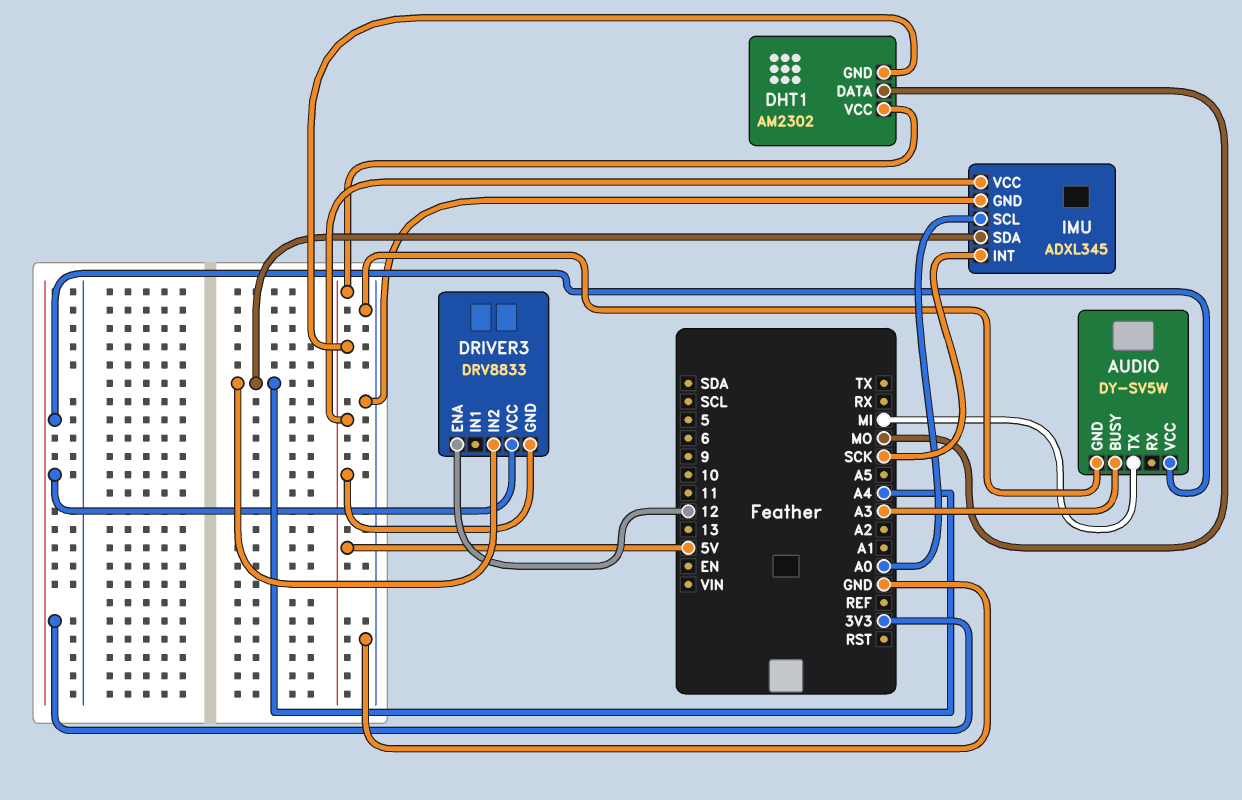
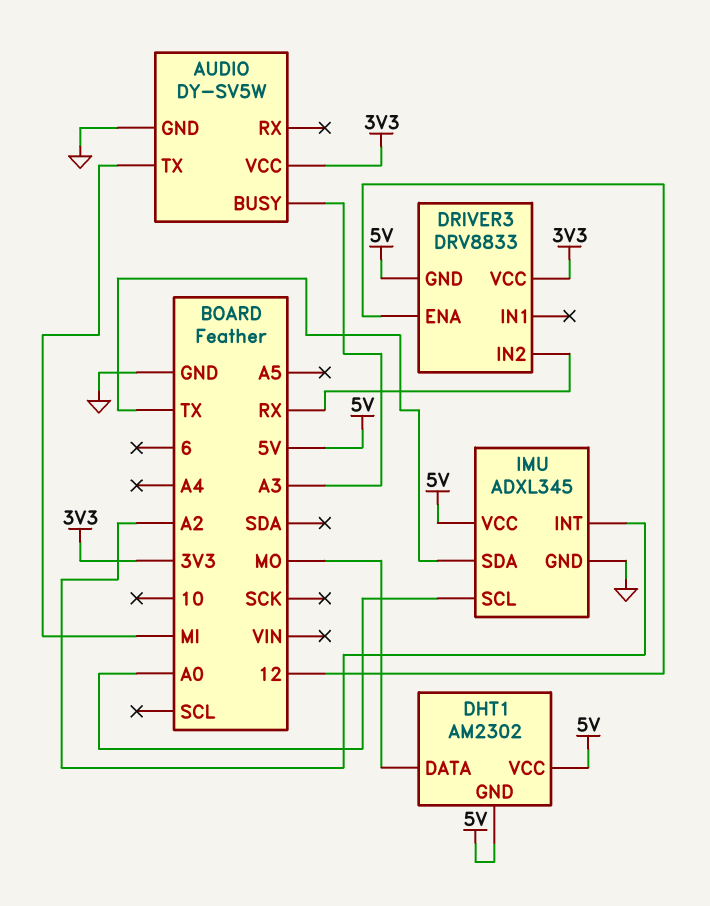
DRIVER3 pin IN2: A4 -> RX
IMU pin INT: SCK -> A2
IMU pin SDA: A4 -> TX

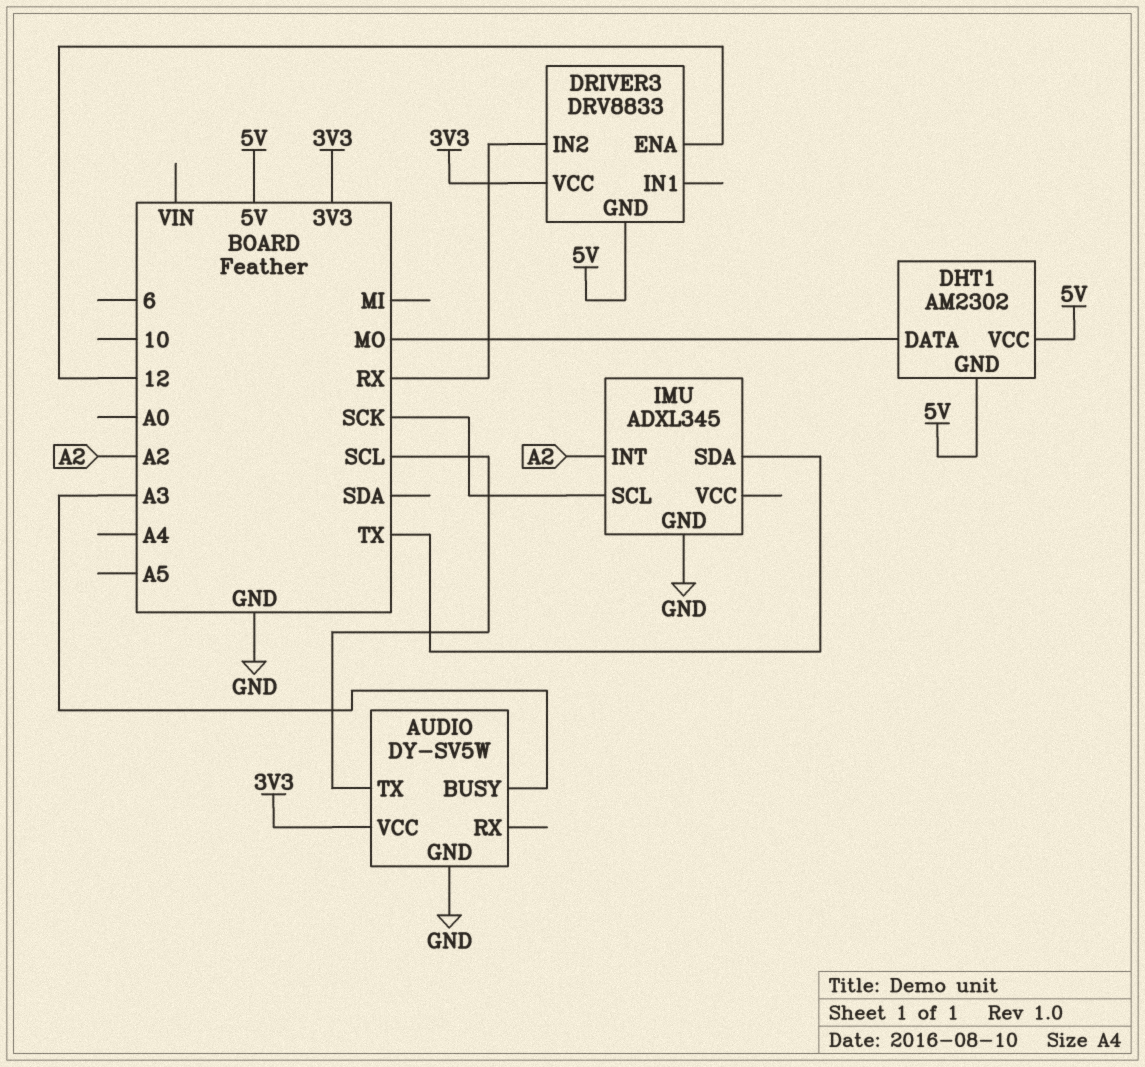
AUDIO pin TX: MI -> SCL
IMU pin SCL: A0 -> SCK
IMU pin VCC: 5V -> none

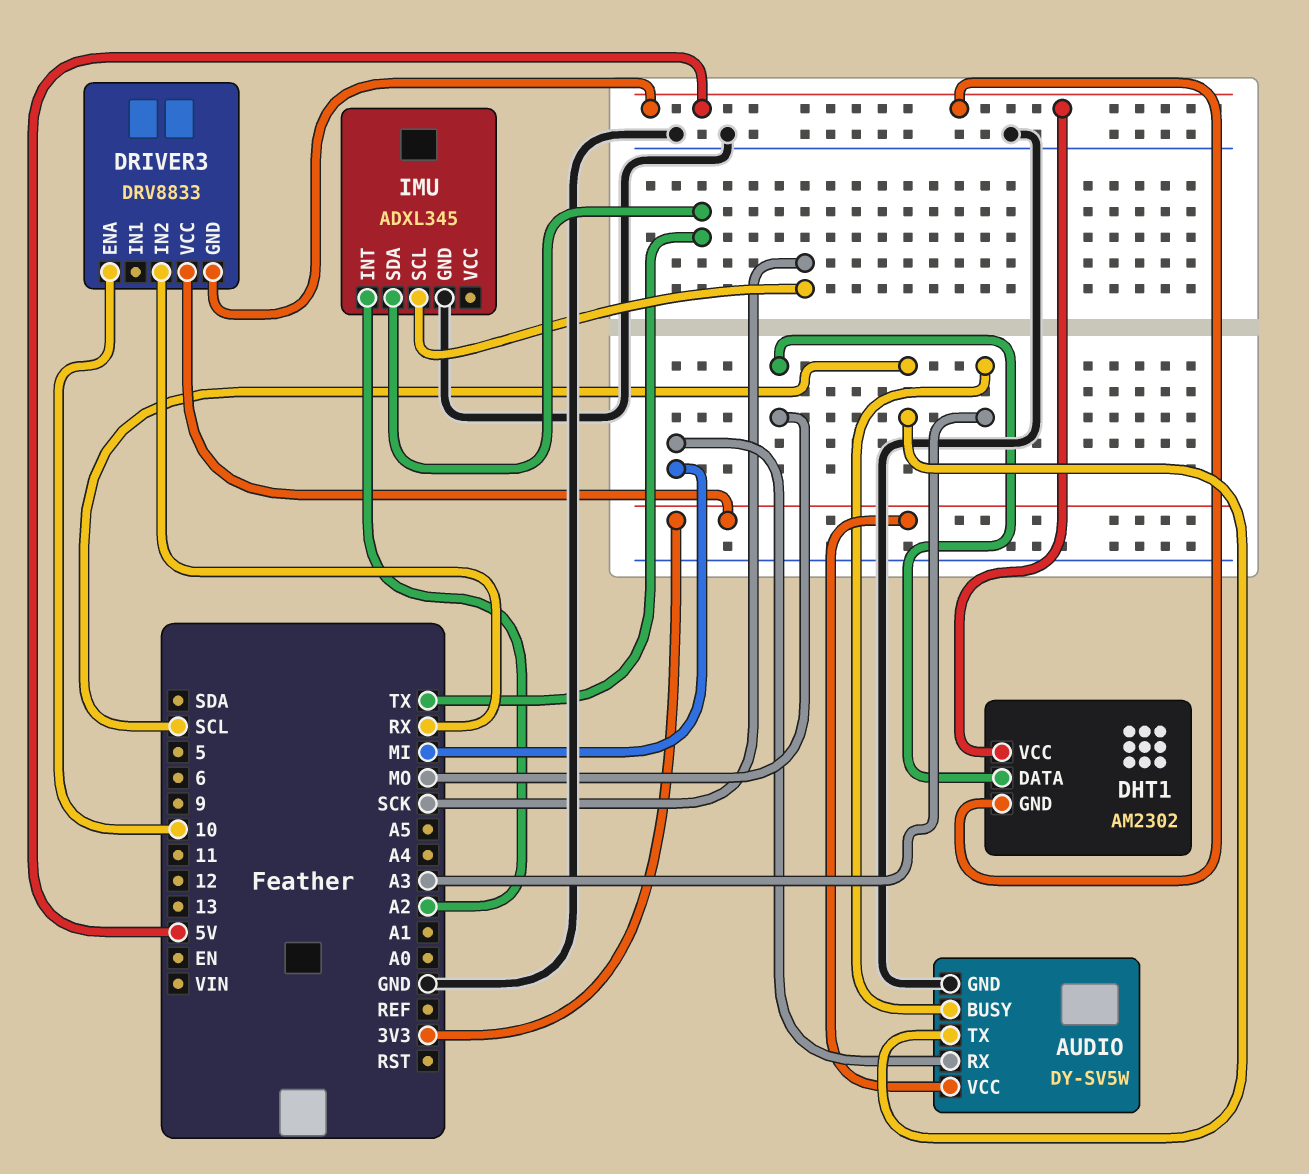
AUDIO pin RX: none -> MI
DRIVER3 pin ENA: 12 -> 10

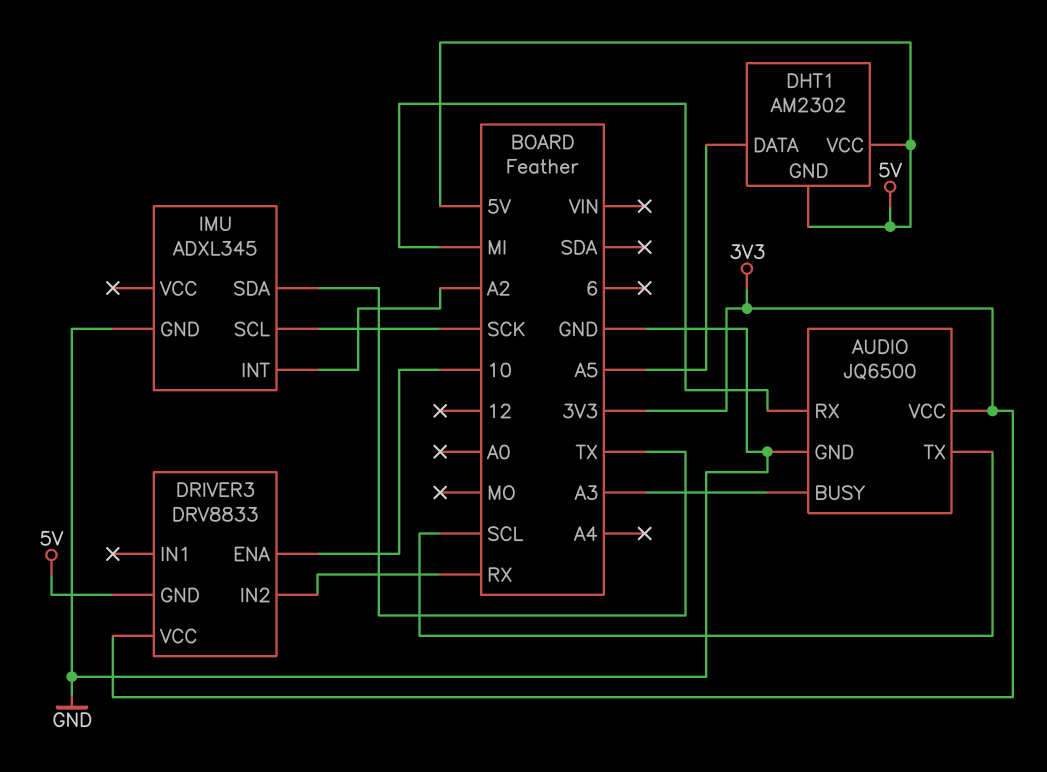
AUDIO: DY-SV5W -> JQ6500
DHT1 pin DATA: MO -> A5

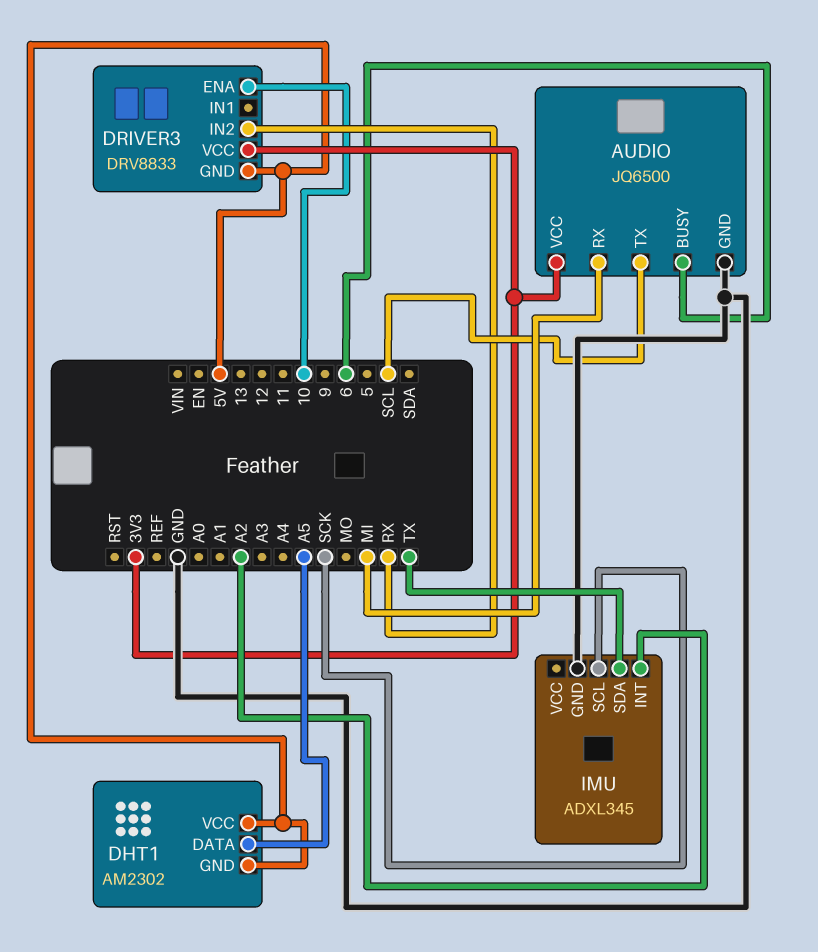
AUDIO pin BUSY: A3 -> 6

